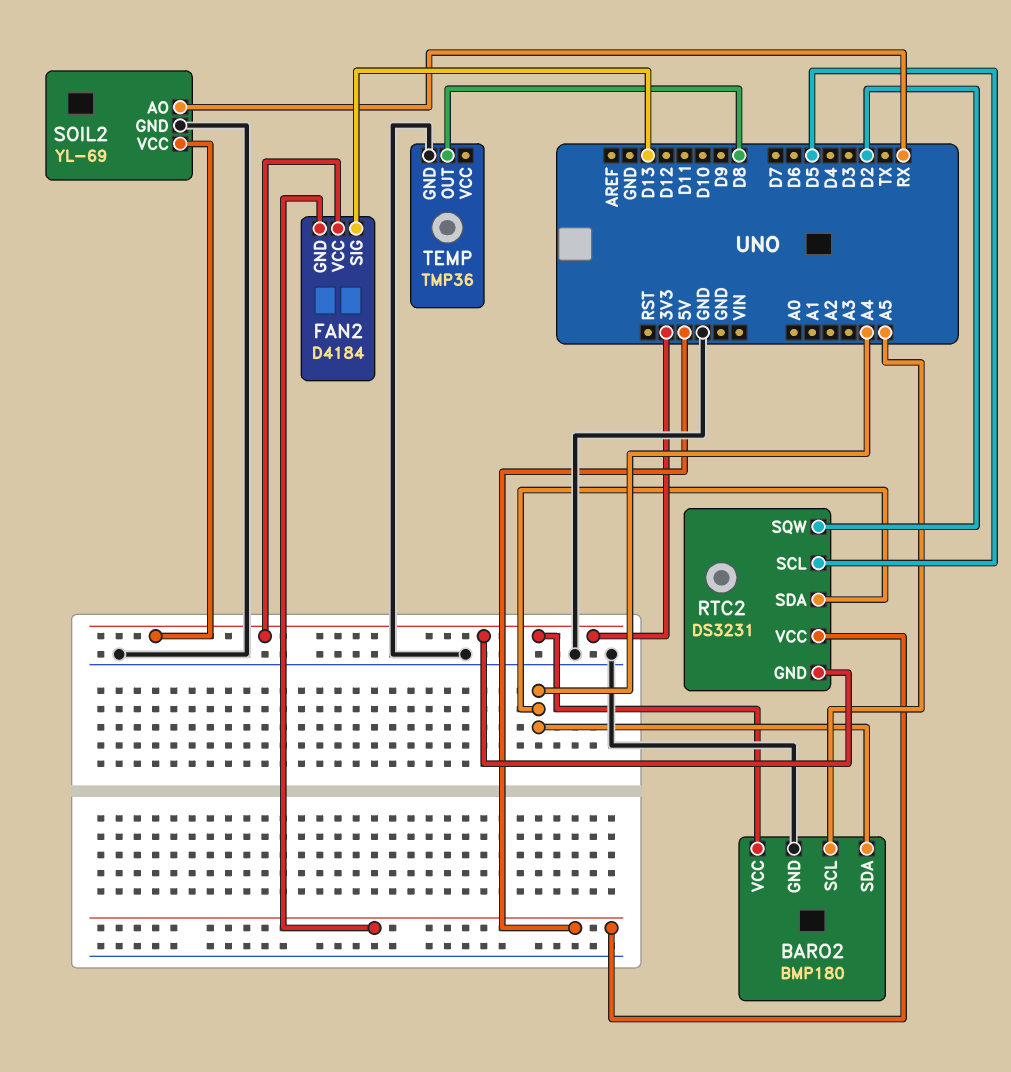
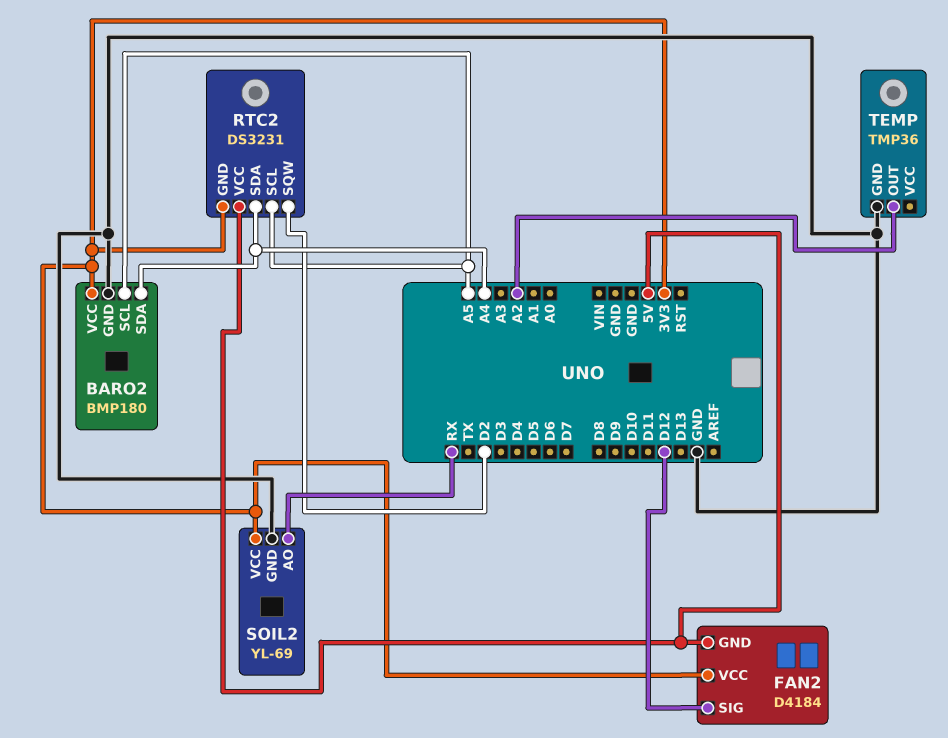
FAN2 pin SIG: D13 -> D12
RTC2 pin SCL: D5 -> A5
TEMP pin OUT: D8 -> A2

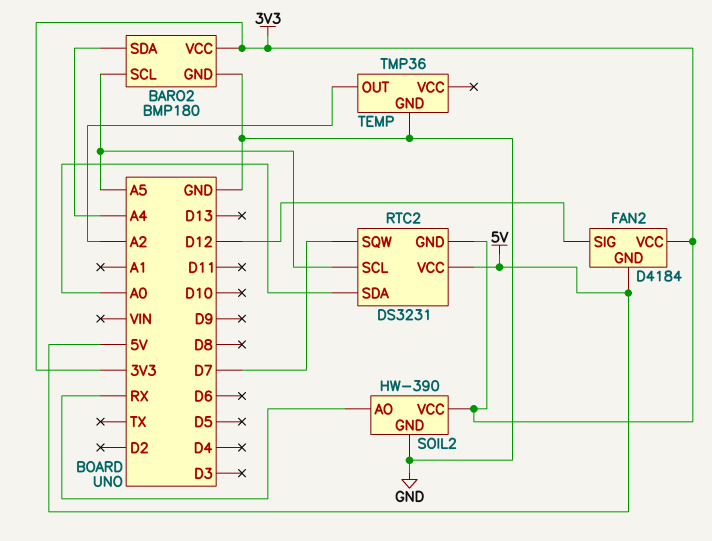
RTC2 pin SDA: A4 -> A0
RTC2 pin SQW: D2 -> D7
SOIL2: YL-69 -> HW-390

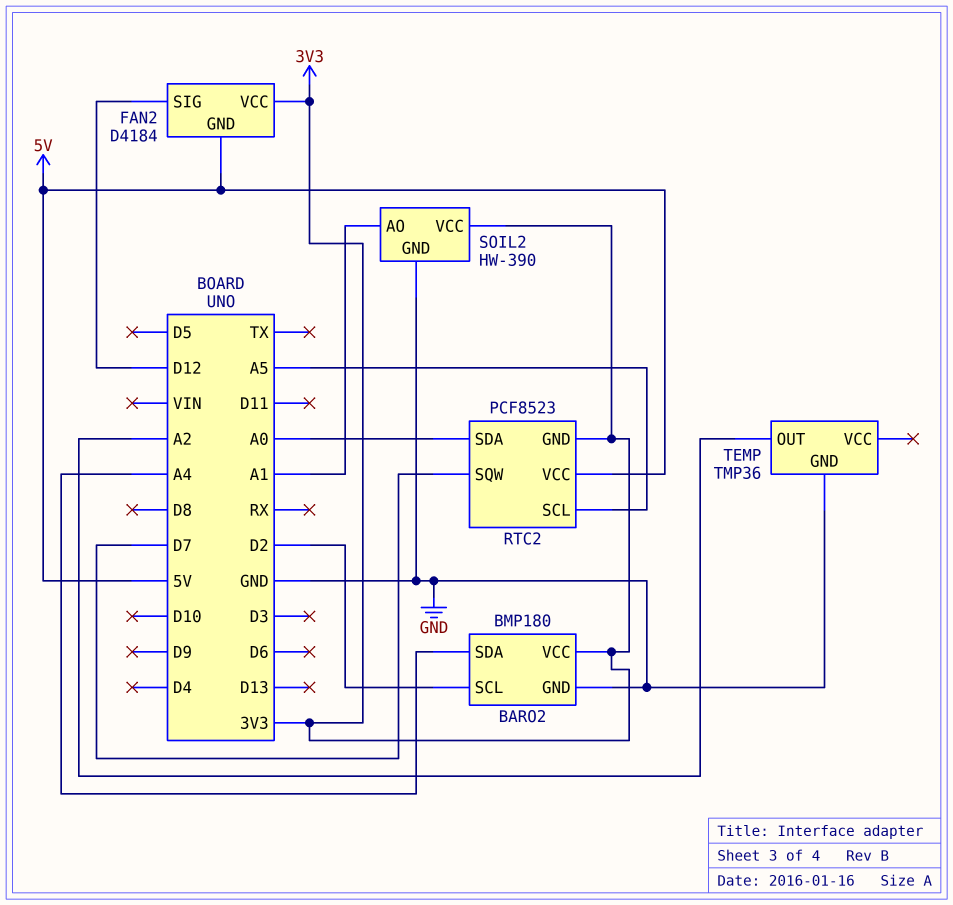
BARO2 pin SCL: A5 -> D2
RTC2: DS3231 -> PCF8523
SOIL2 pin AO: RX -> A1

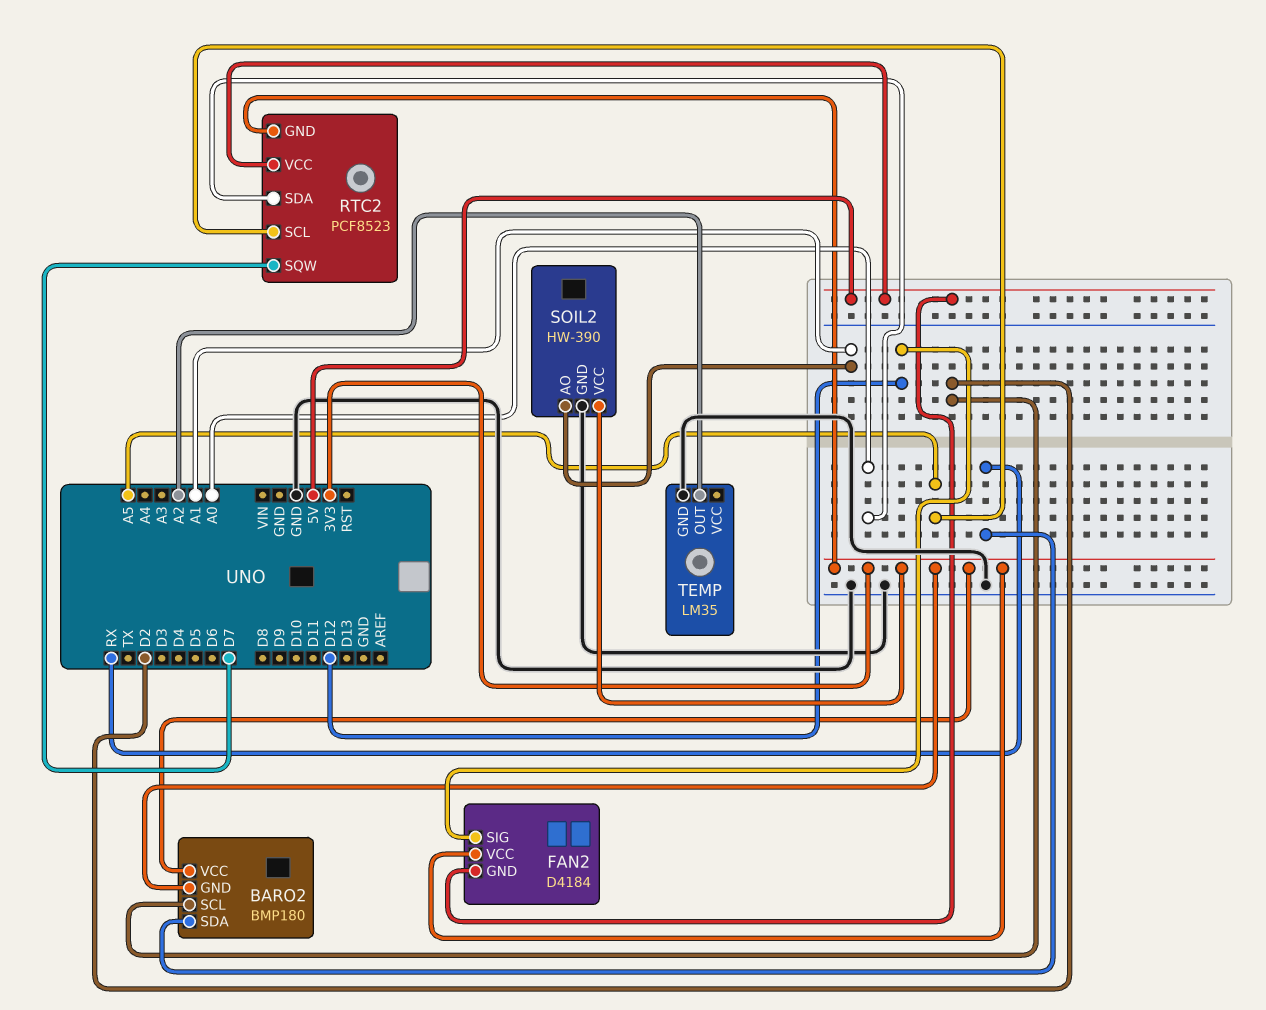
BARO2 pin GND: GND -> 3V3
BARO2 pin SDA: A4 -> RX
TEMP: TMP36 -> LM35

